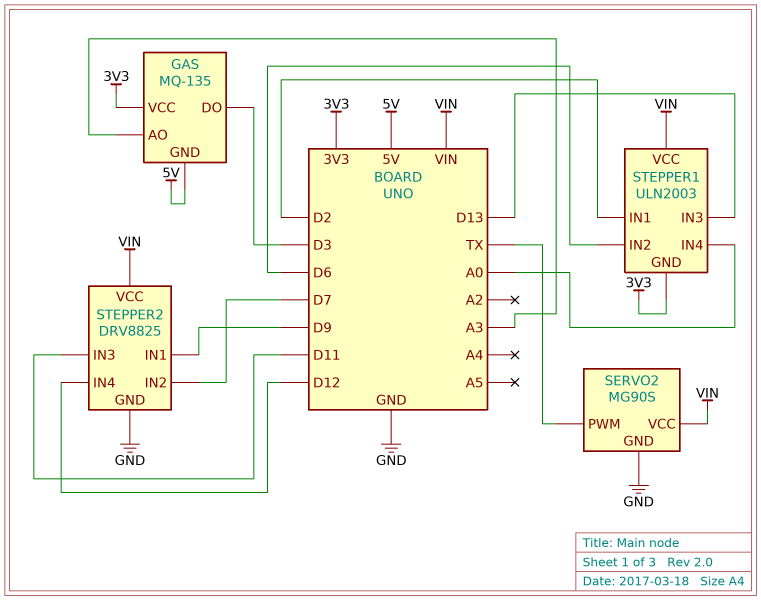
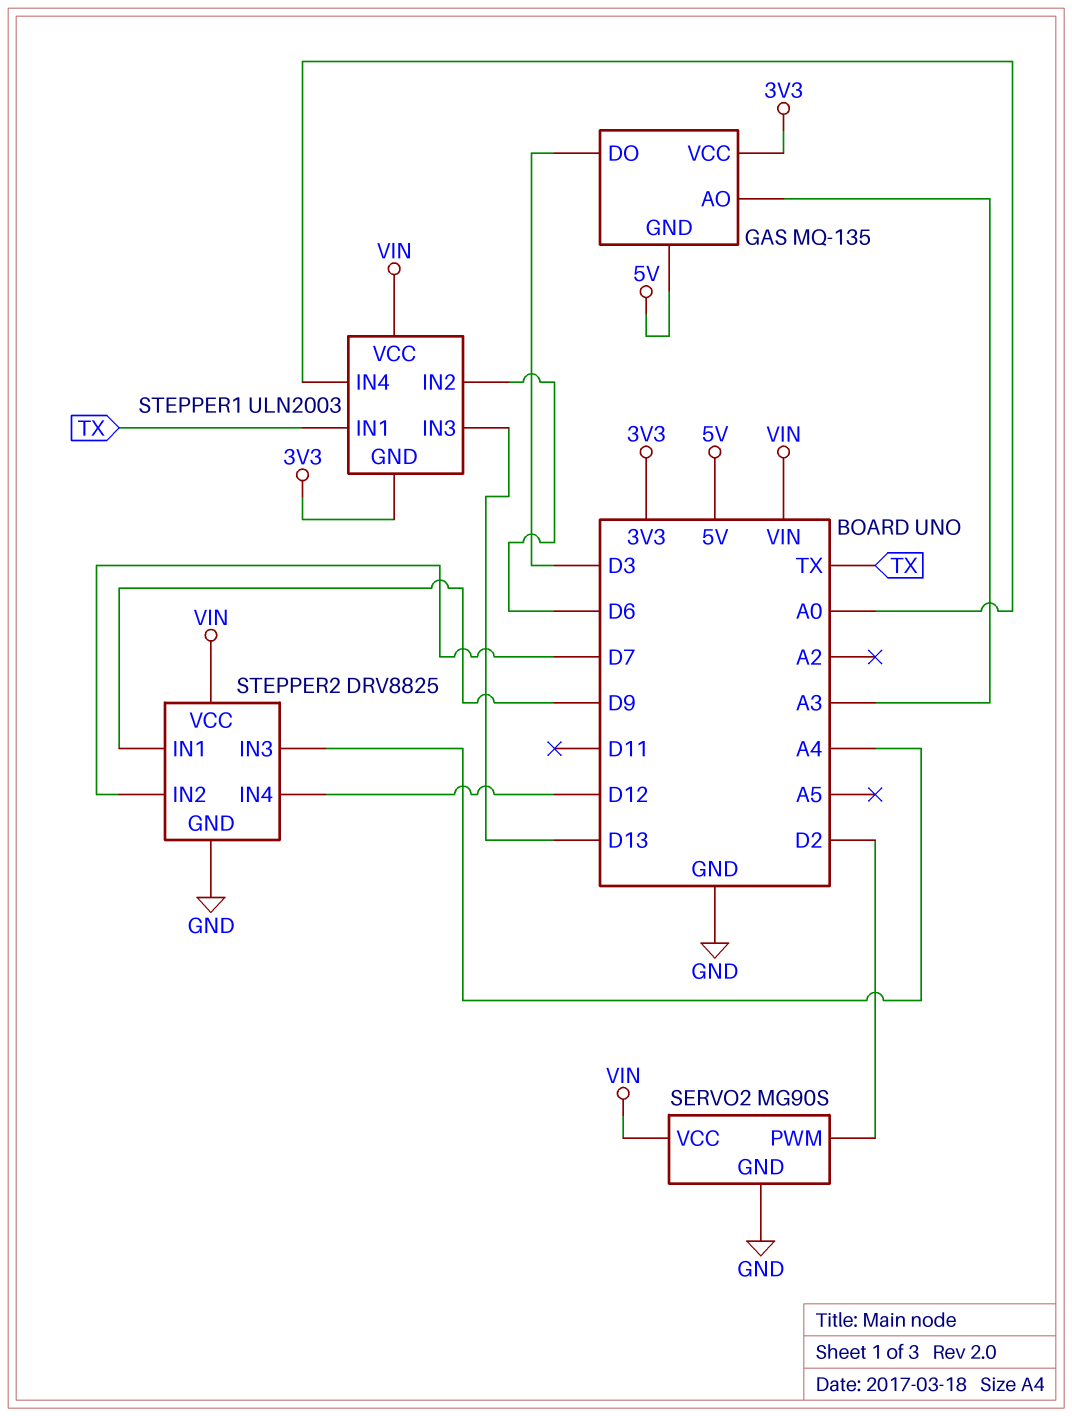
SERVO2 pin PWM: TX -> D2
STEPPER1 pin IN1: D2 -> TX
STEPPER2 pin IN3: D11 -> A4

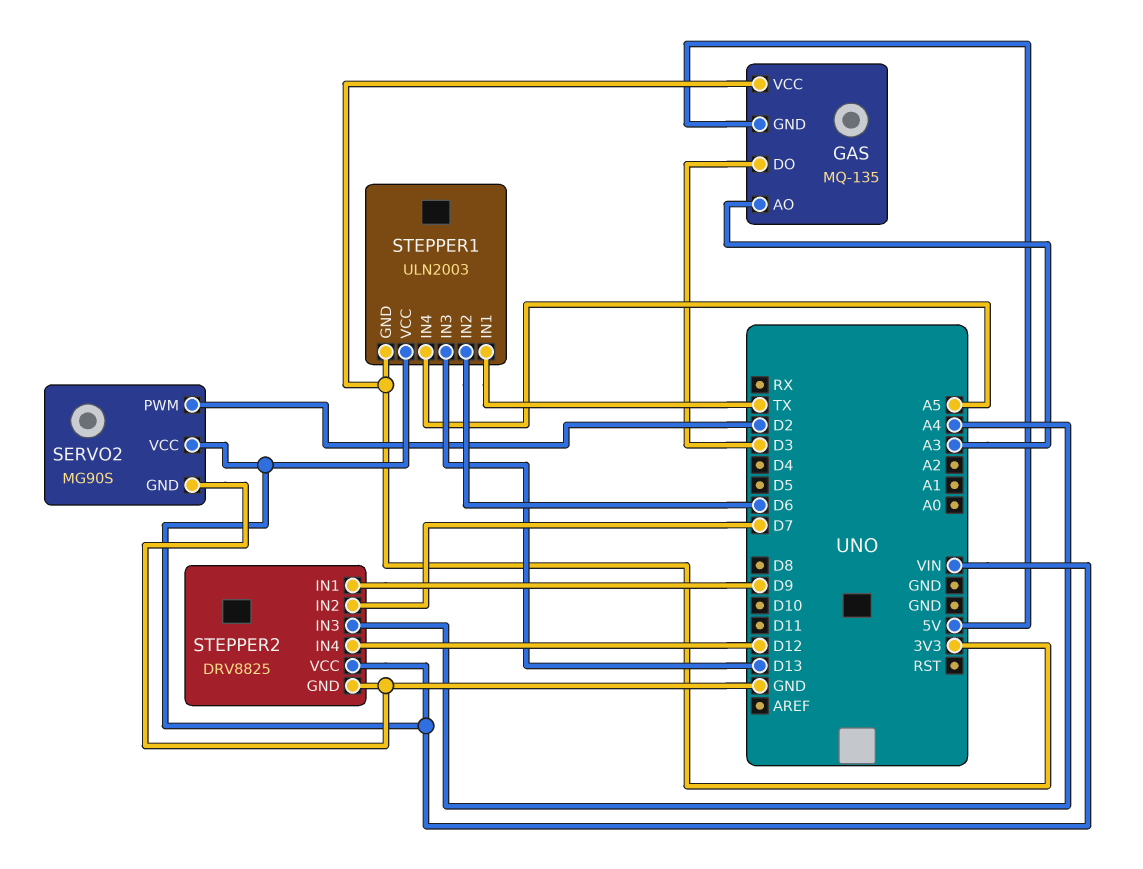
STEPPER1 pin IN4: A0 -> A5

